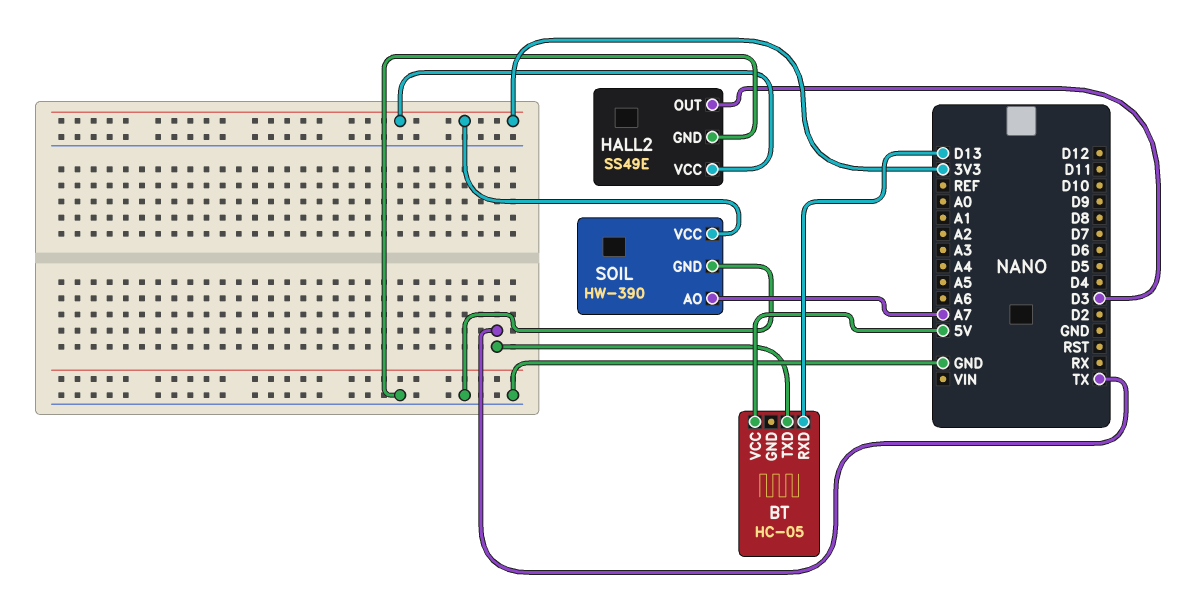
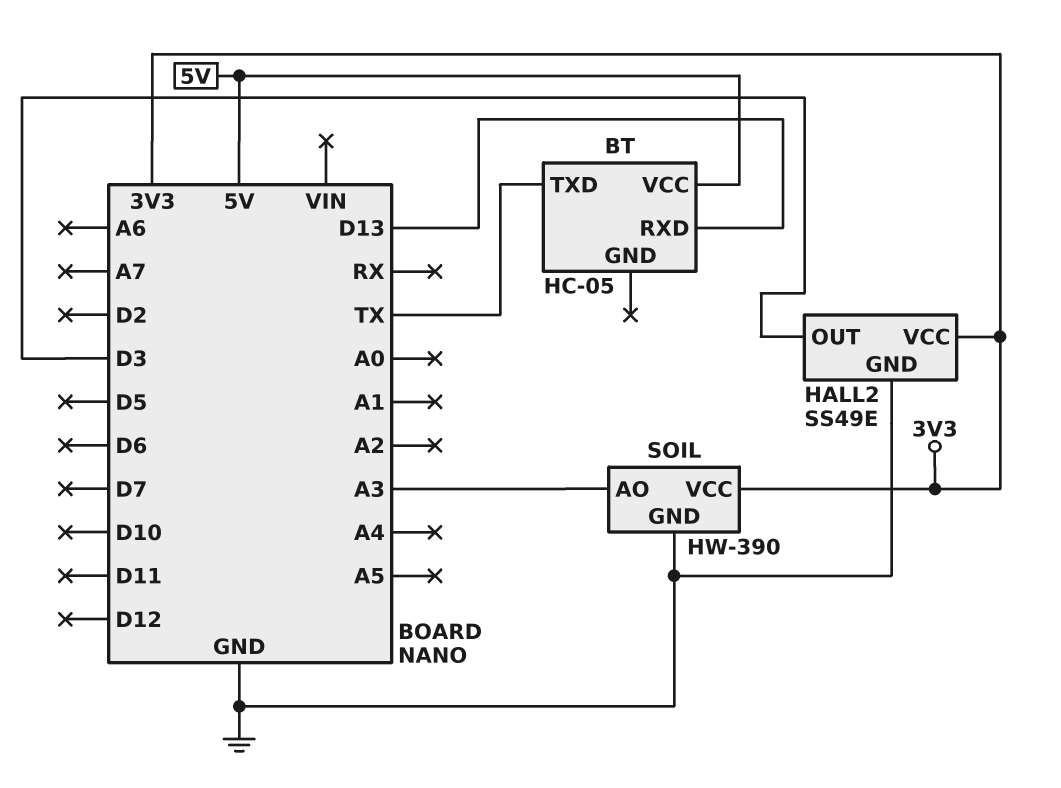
SOIL pin AO: A7 -> A3

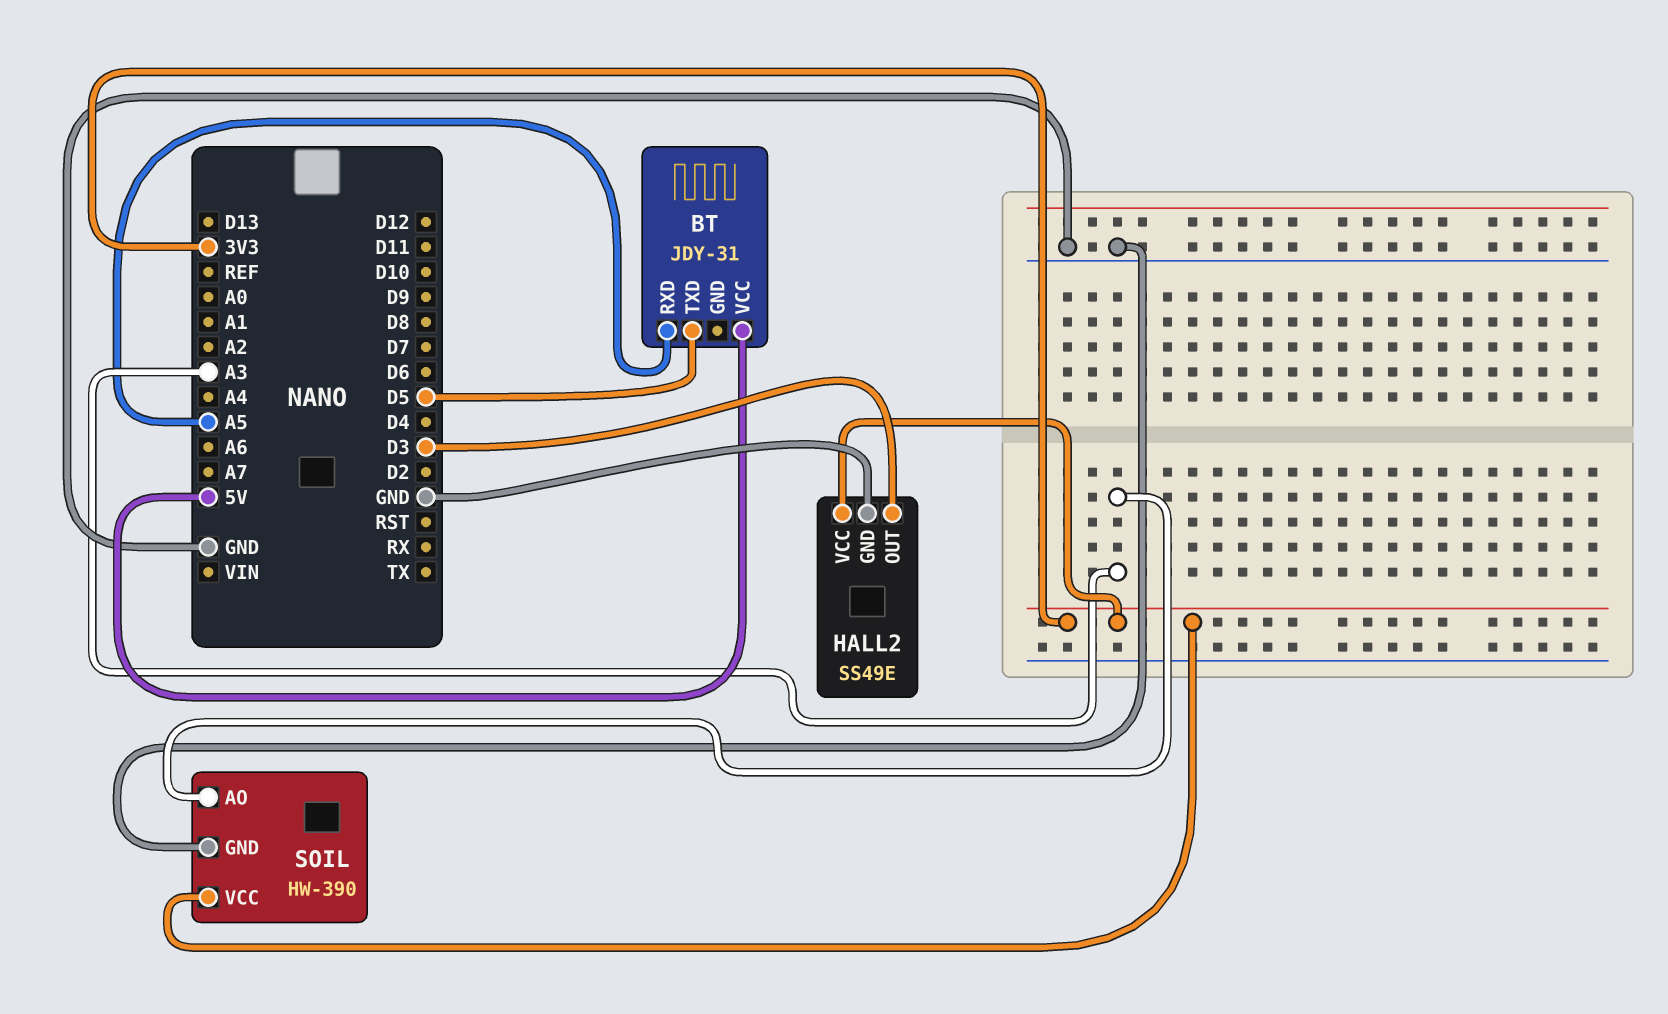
BT: HC-05 -> JDY-31
BT pin RXD: D13 -> A5
BT pin TXD: TX -> D5

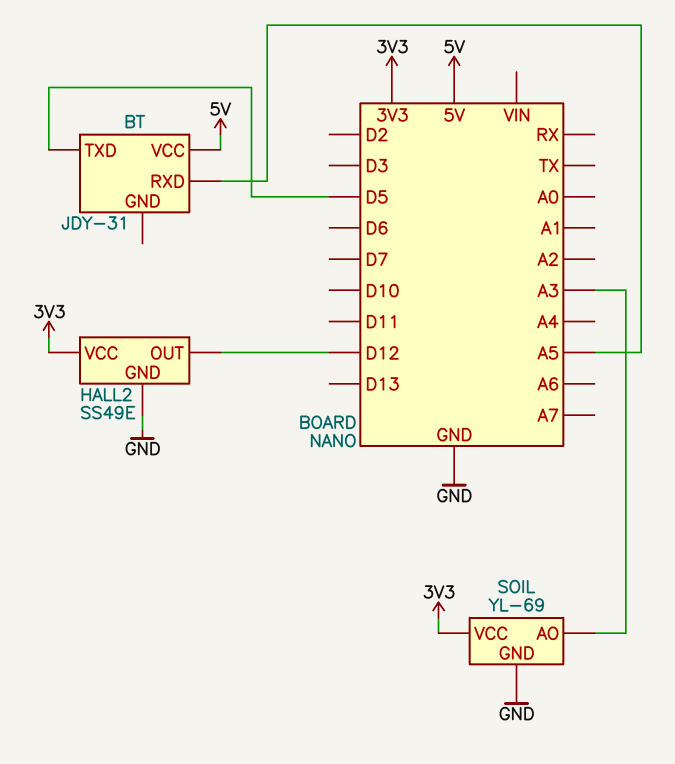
HALL2 pin OUT: D3 -> D12
SOIL: HW-390 -> YL-69

